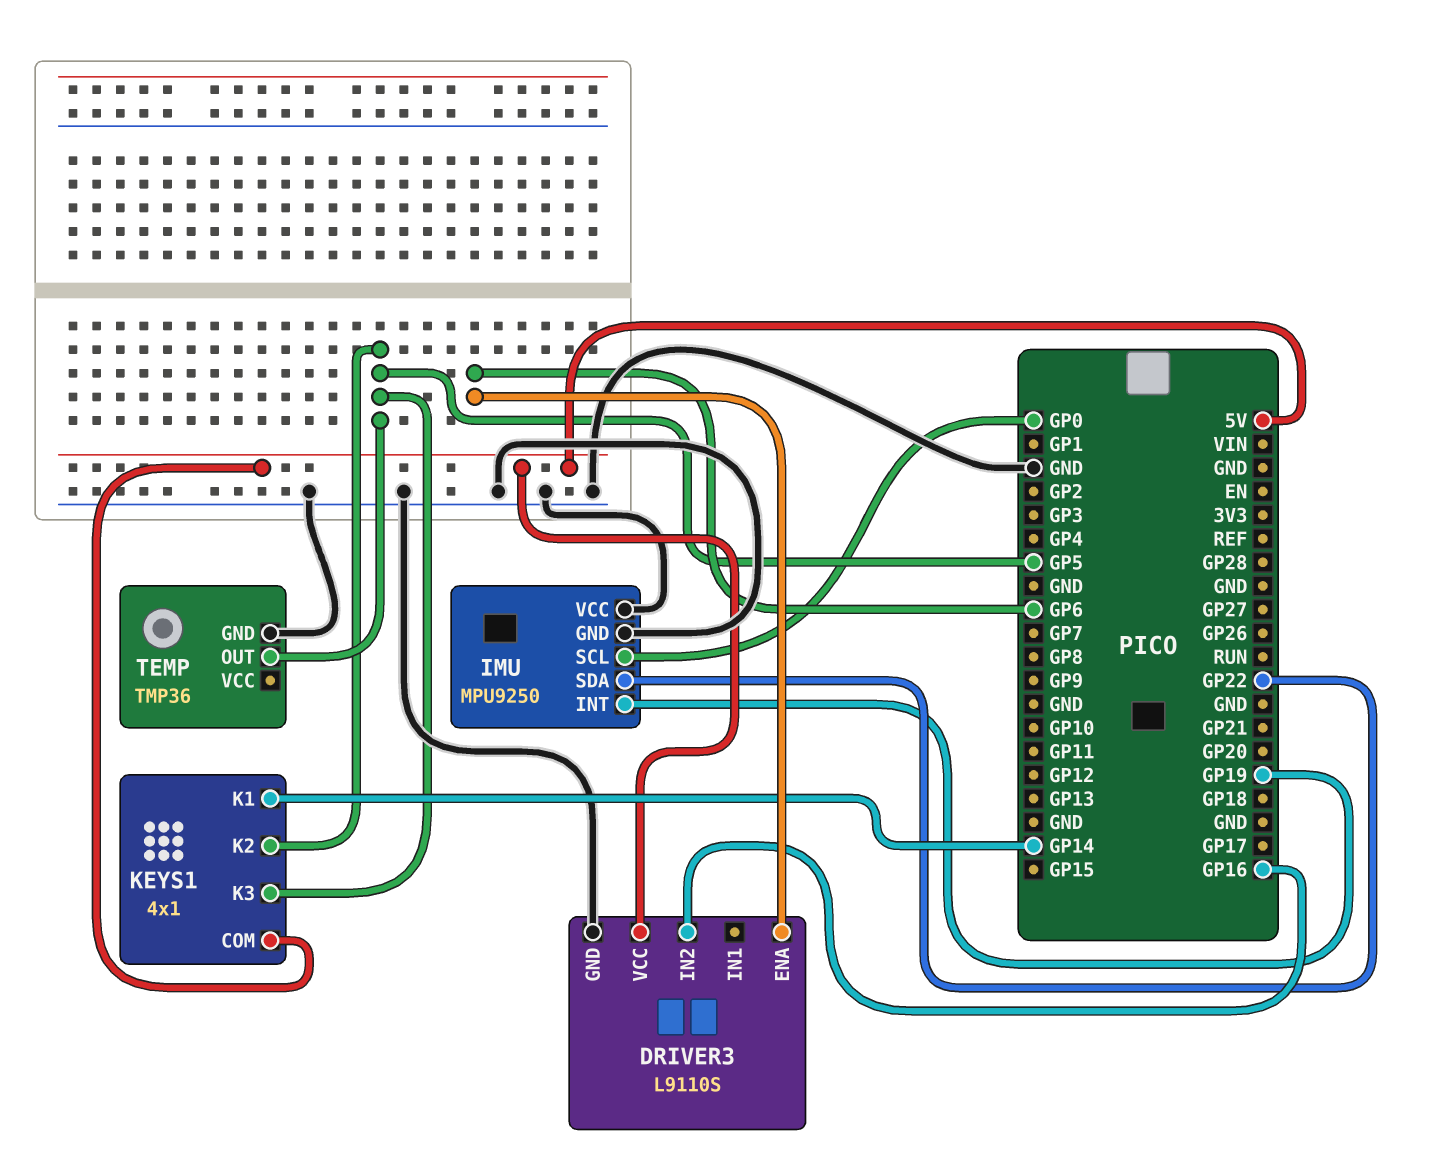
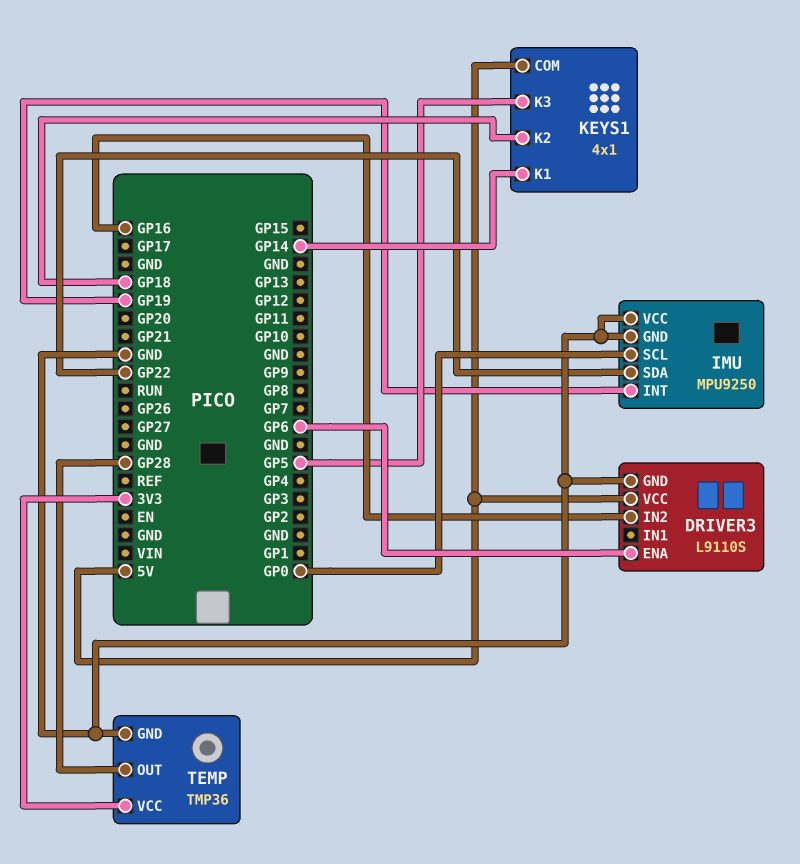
KEYS1 pin K2: GP5 -> GP18
TEMP pin OUT: GP5 -> GP28
TEMP pin VCC: none -> 3V3

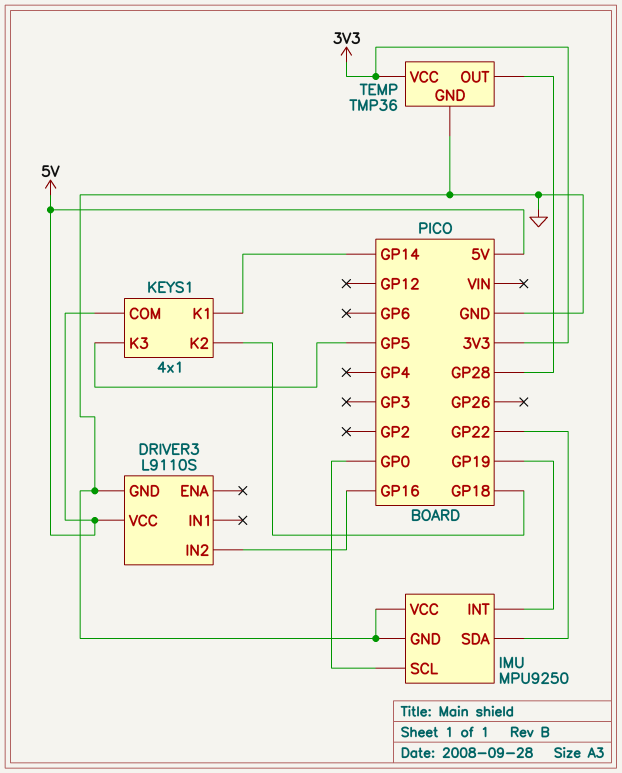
DRIVER3 pin ENA: GP6 -> none

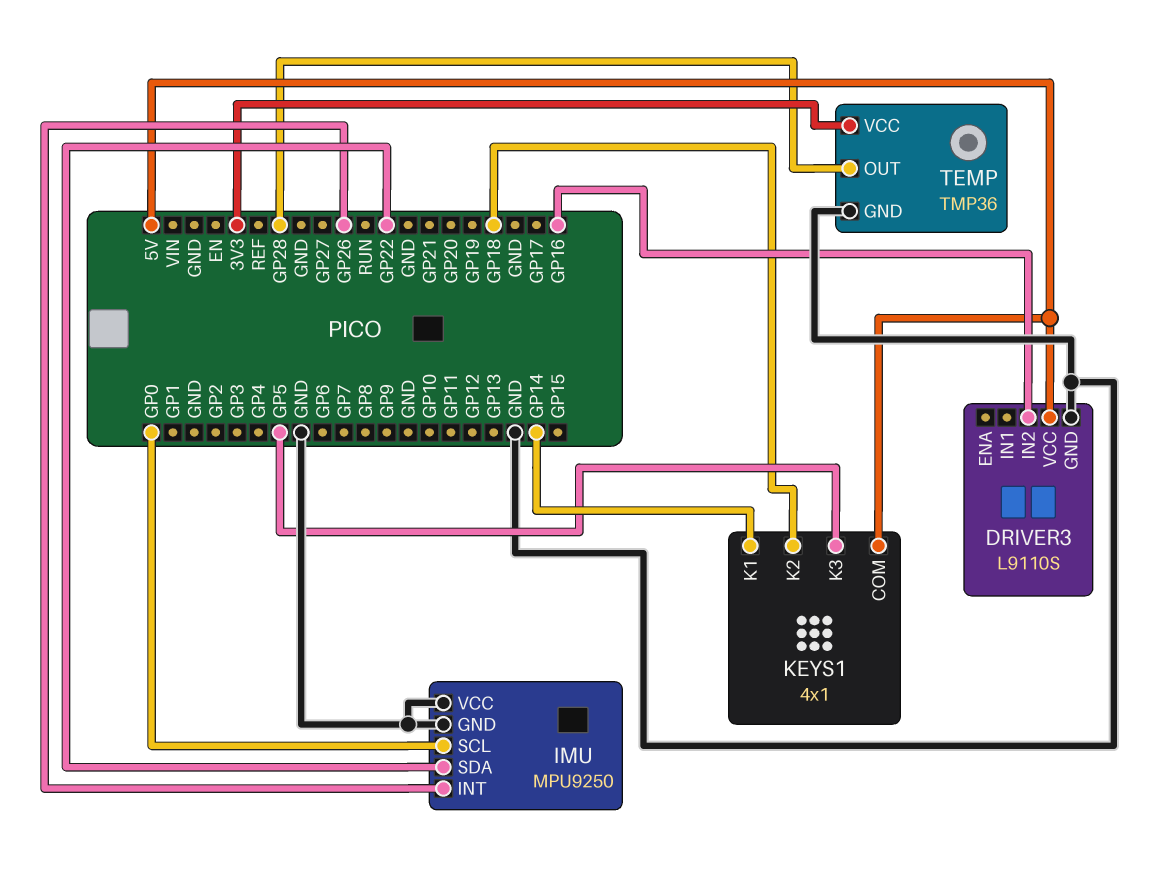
IMU pin INT: GP19 -> GP26

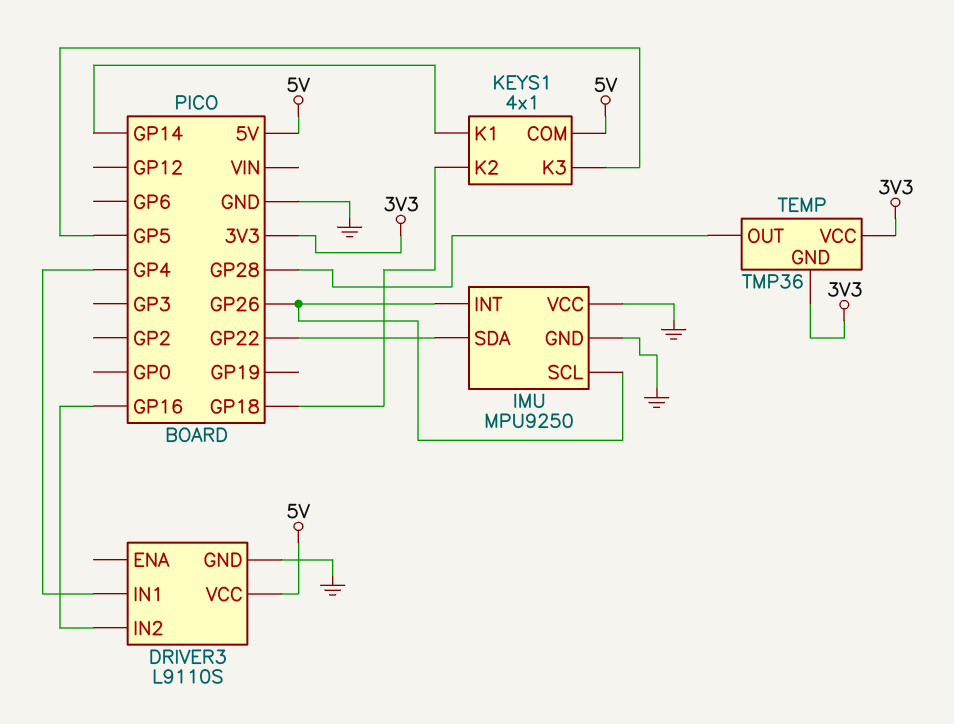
DRIVER3 pin IN1: none -> GP4
IMU pin SCL: GP0 -> GP26
TEMP pin GND: GND -> 3V3

